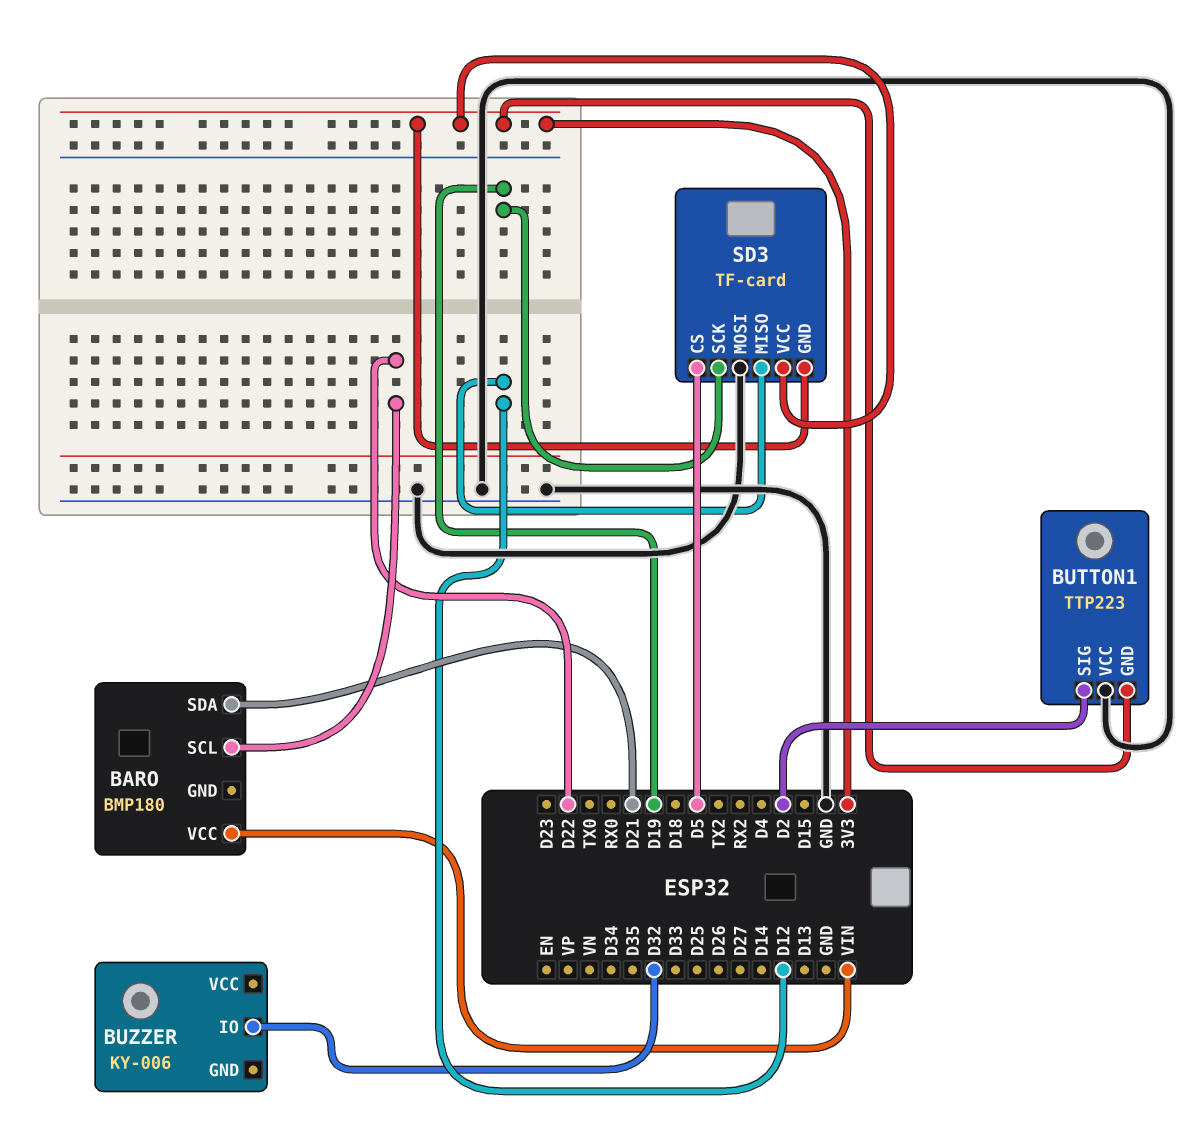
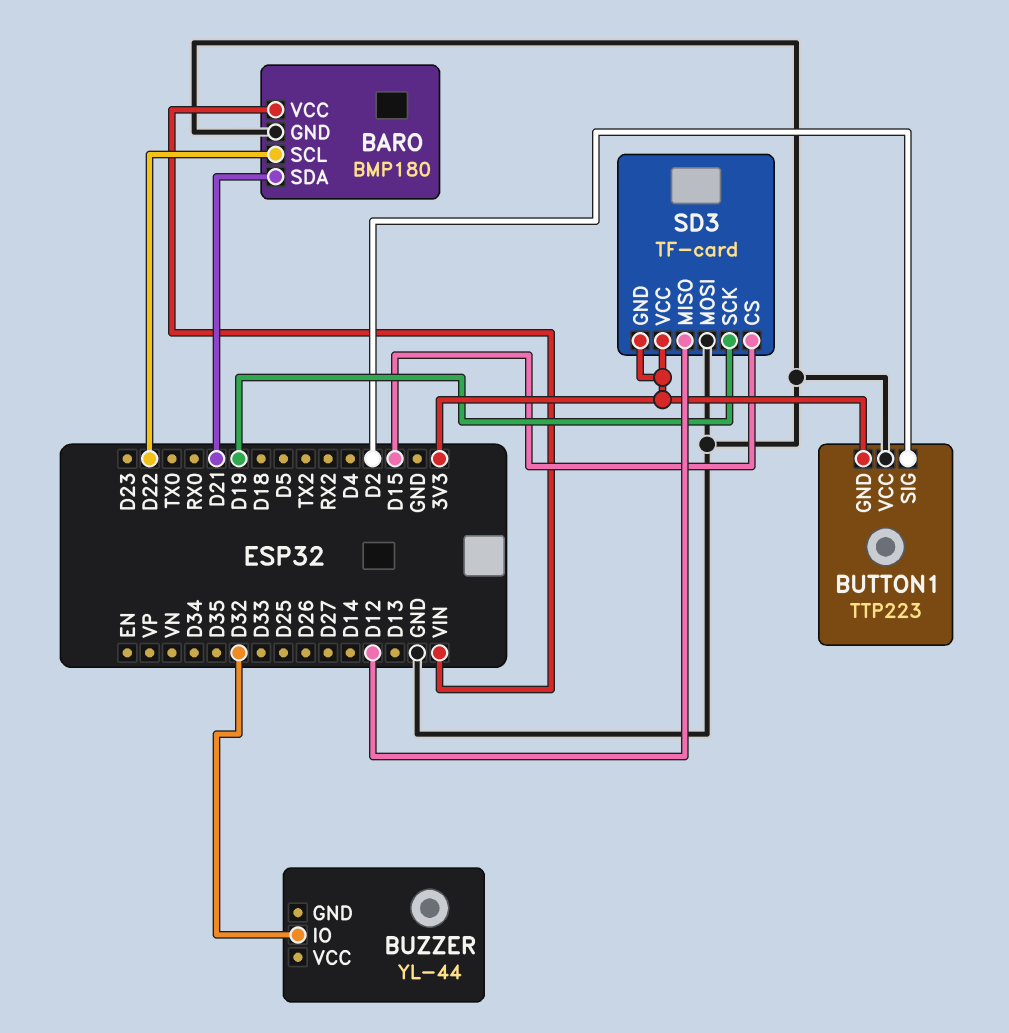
BARO pin GND: none -> GND
BUZZER: KY-006 -> YL-44
SD3 pin CS: D5 -> D15

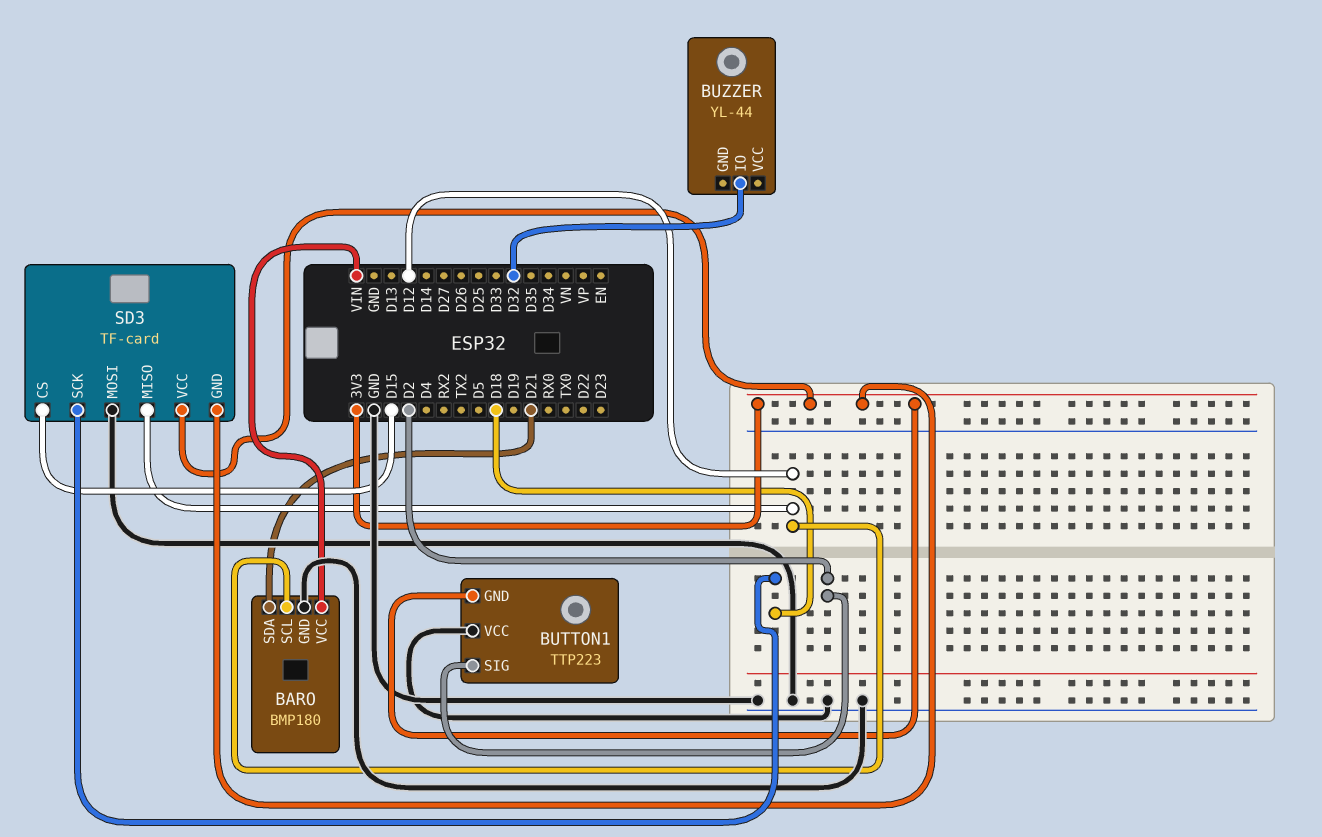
BARO pin SCL: D22 -> D12
SD3 pin SCK: D19 -> D18

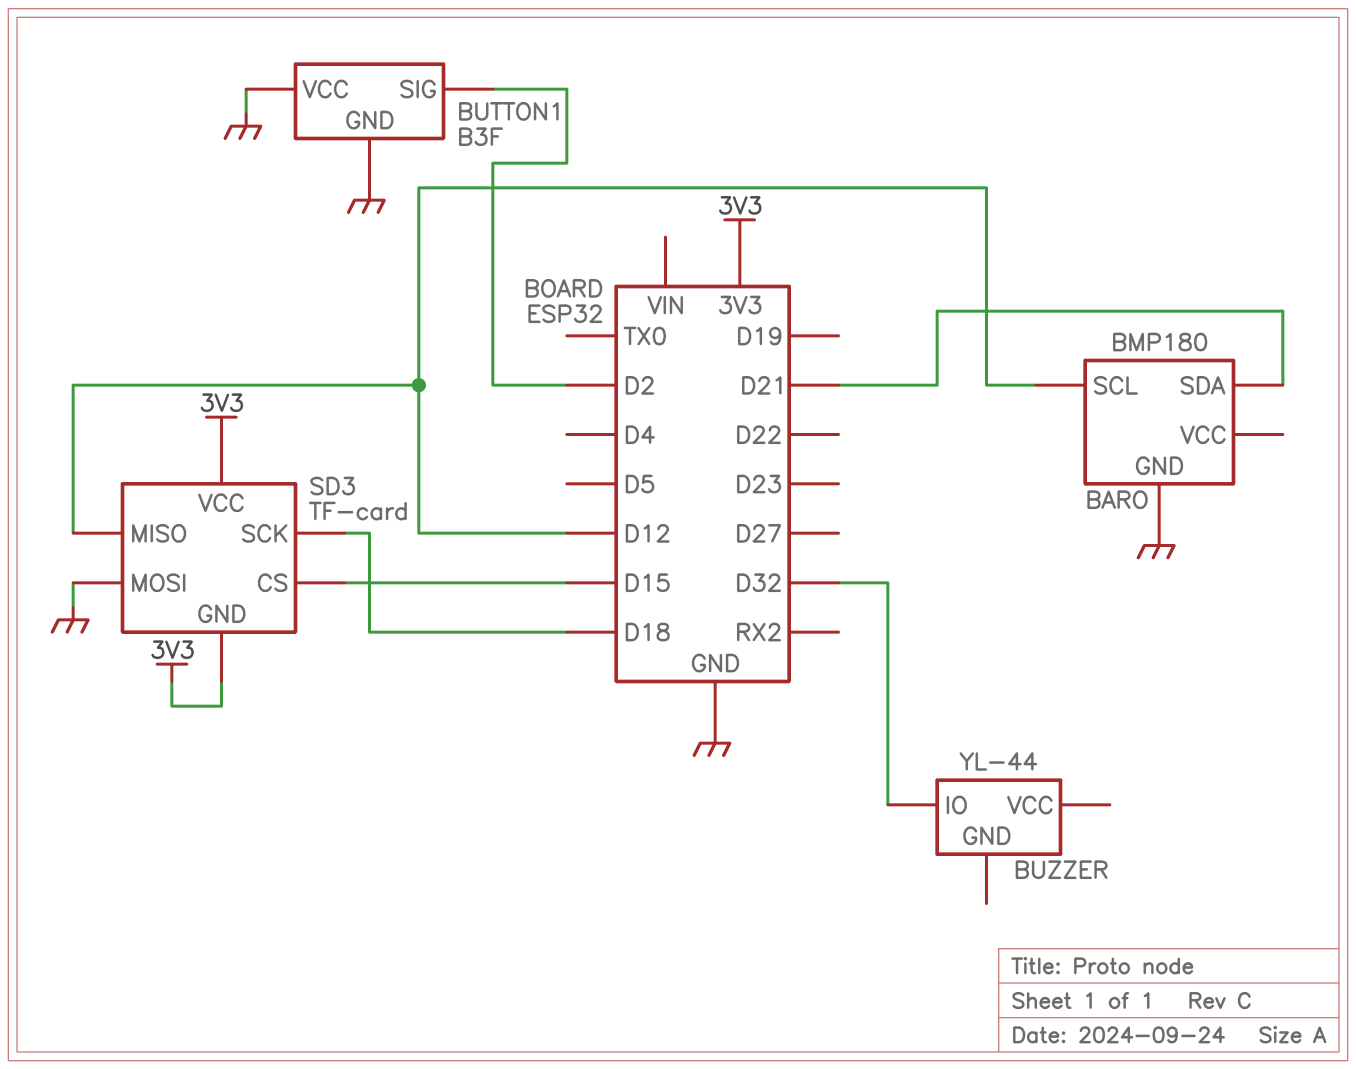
BARO pin VCC: VIN -> none
BUTTON1: TTP223 -> B3F
BUTTON1 pin GND: 3V3 -> GND

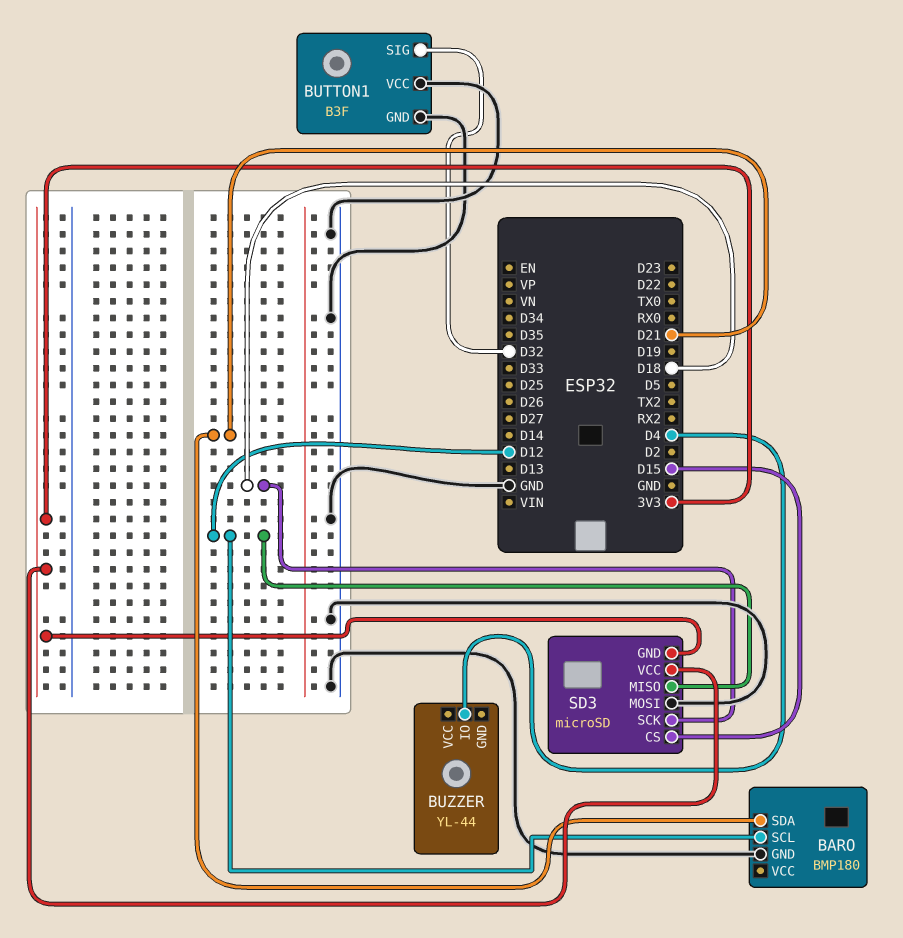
BUTTON1 pin SIG: D2 -> D32
BUZZER pin IO: D32 -> D4
SD3: TF-card -> microSD

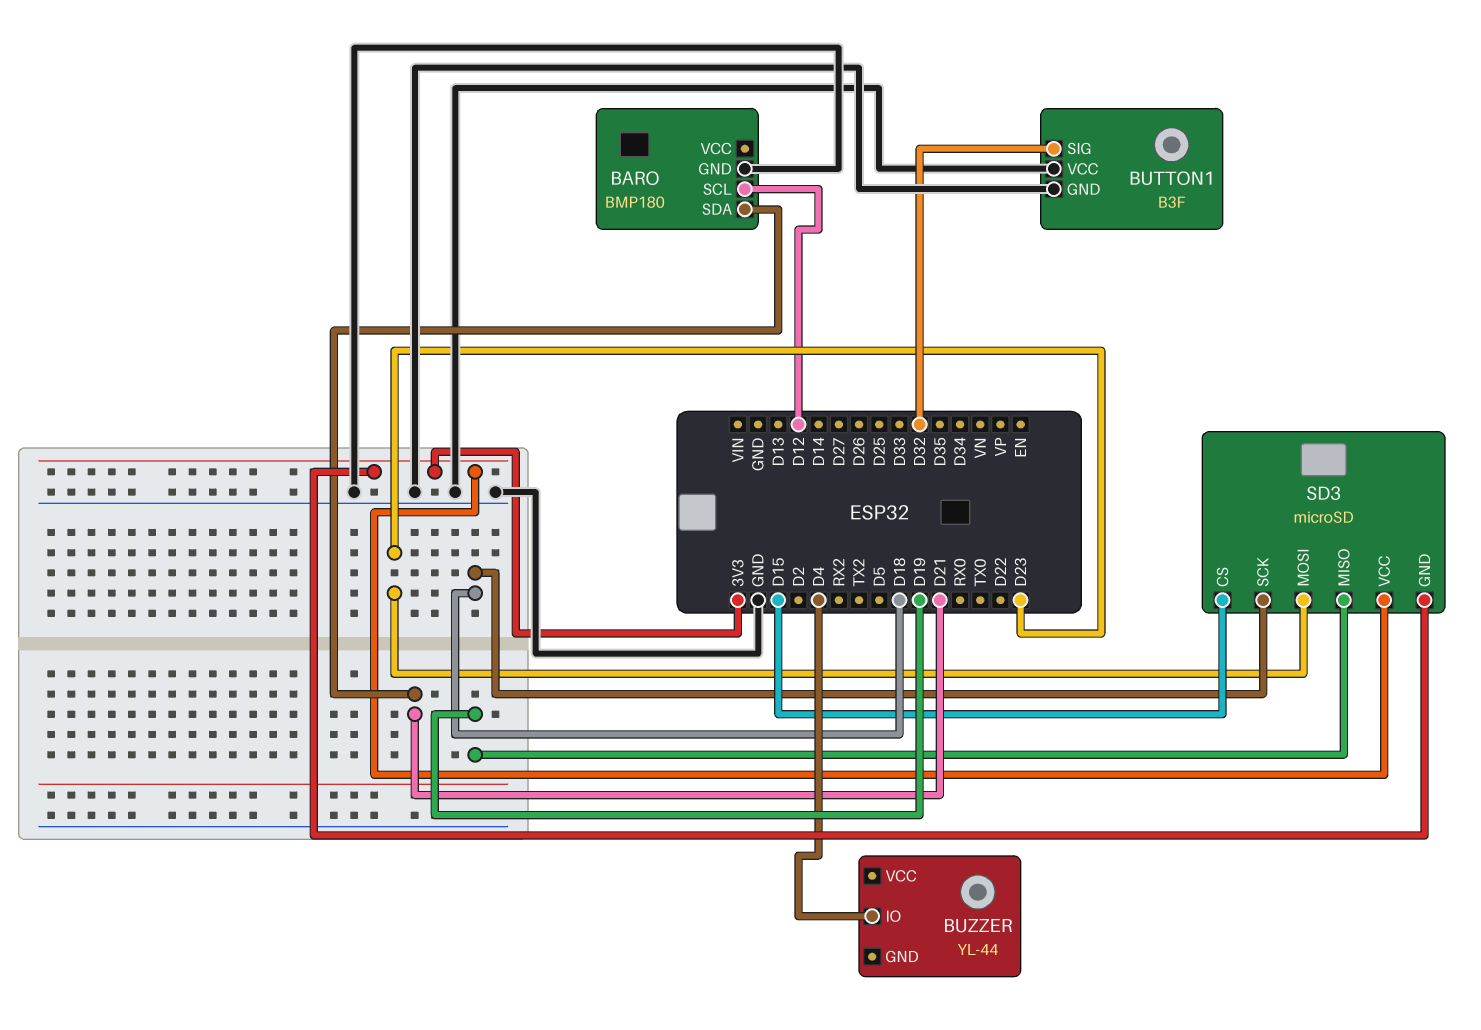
SD3 pin MISO: D12 -> D19
SD3 pin MOSI: GND -> D23

